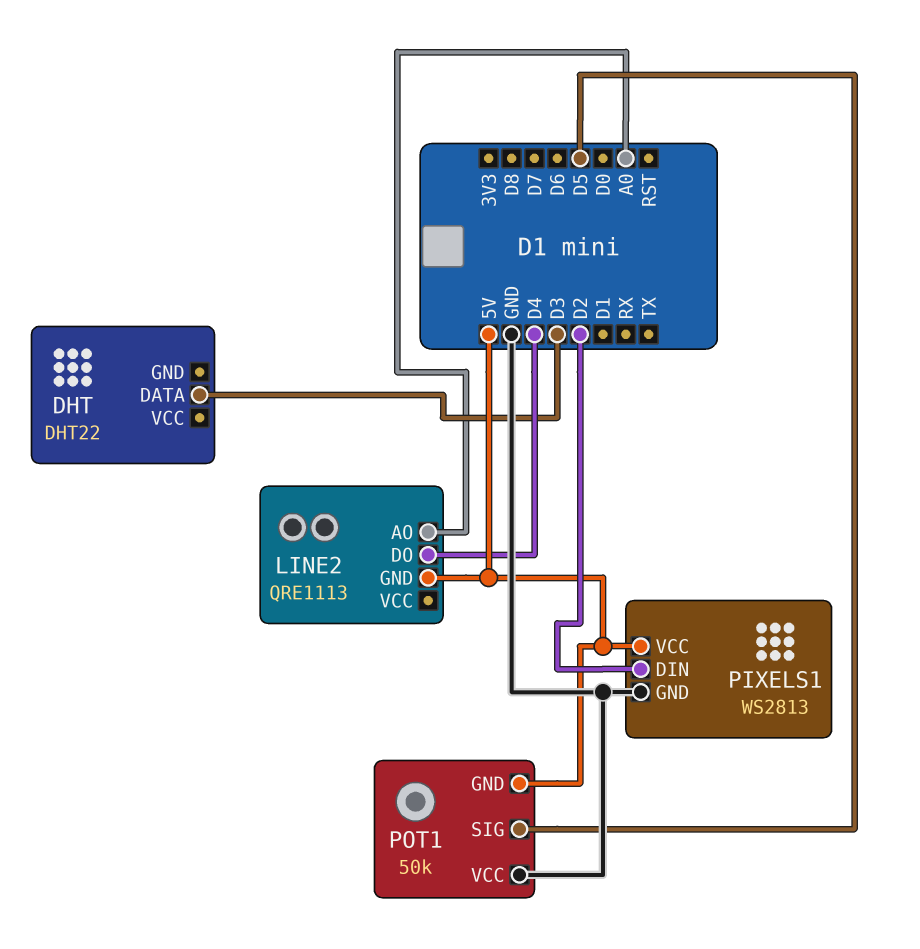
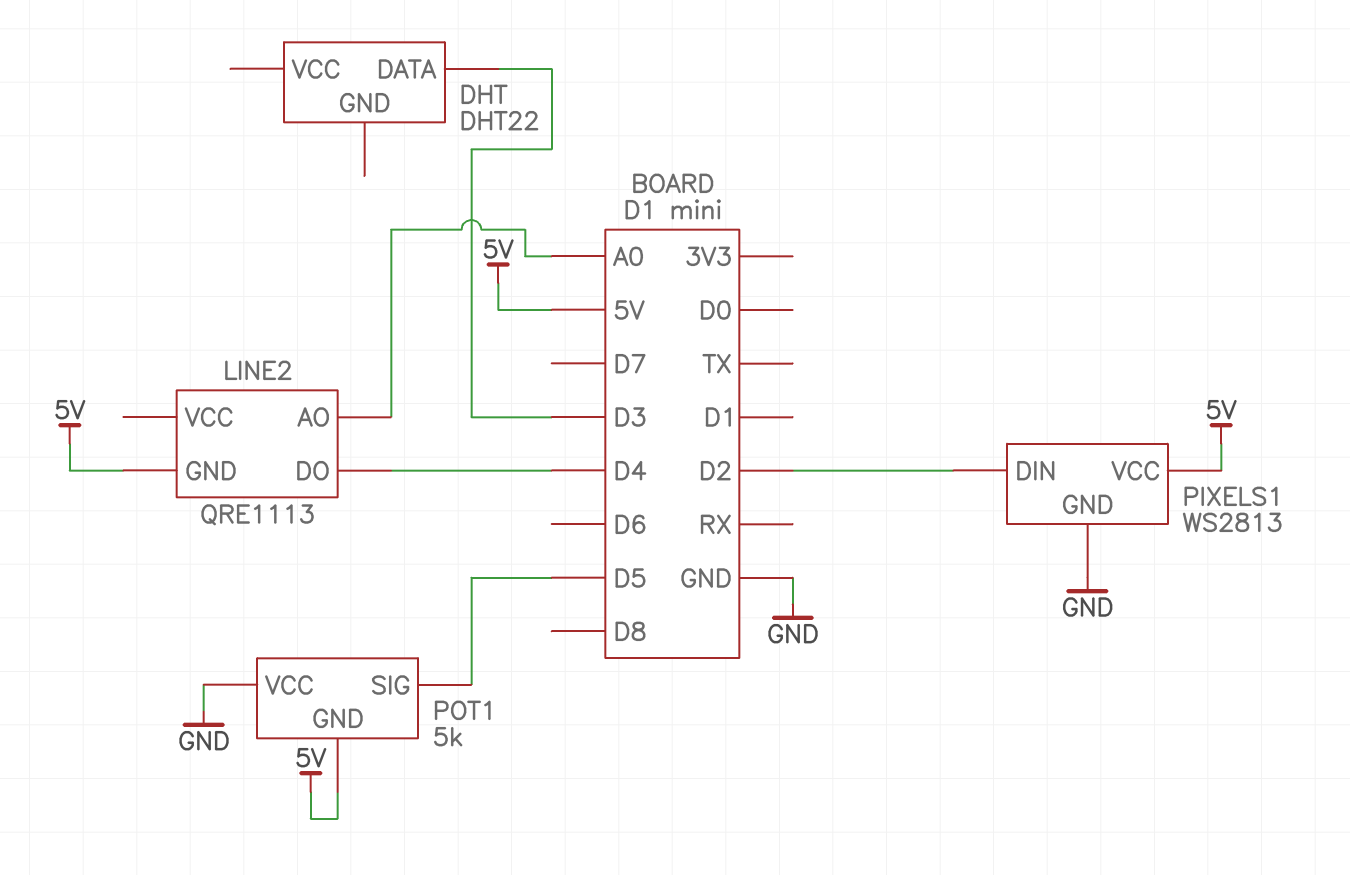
POT1: 50k -> 5k

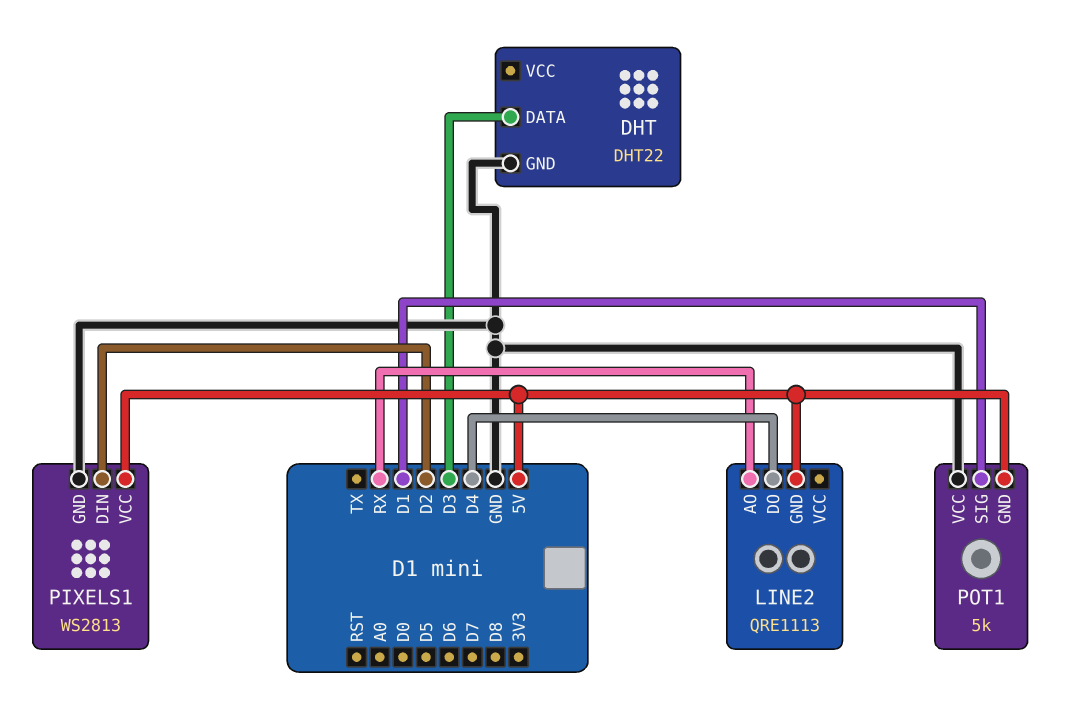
DHT pin GND: none -> GND
LINE2 pin AO: A0 -> RX
POT1 pin SIG: D5 -> D1

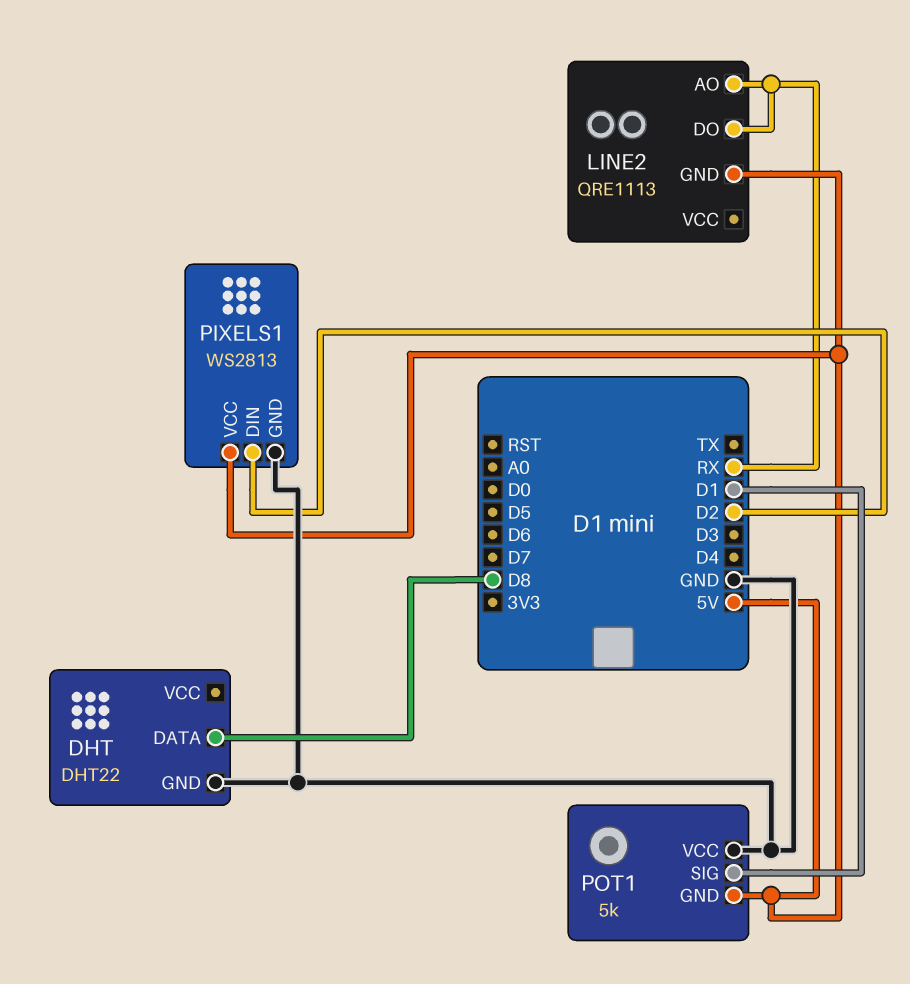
DHT pin DATA: D3 -> D8
LINE2 pin DO: D4 -> RX

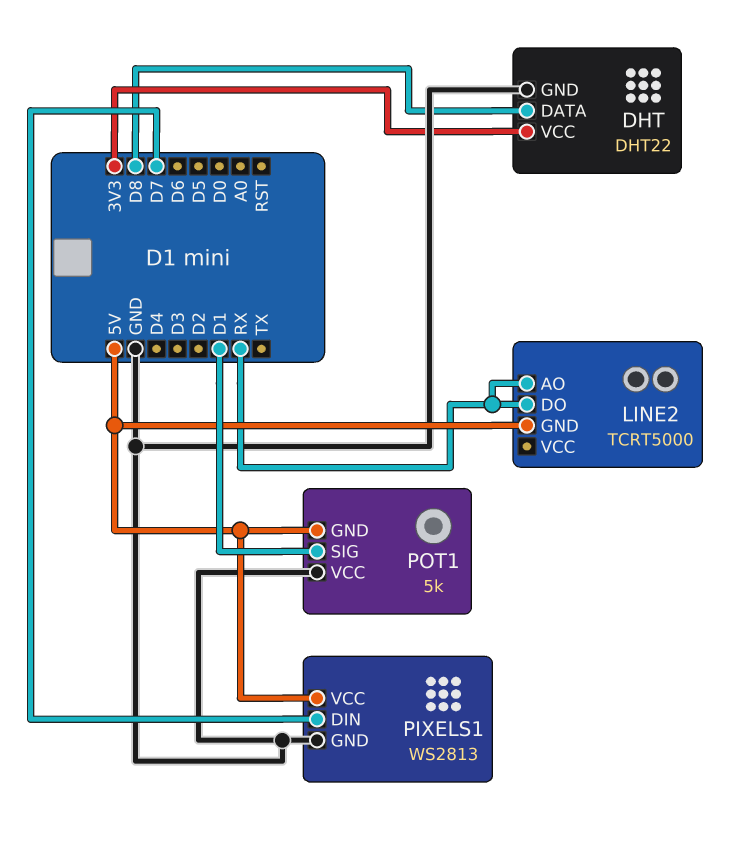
DHT pin VCC: none -> 3V3
LINE2: QRE1113 -> TCRT5000
PIXELS1 pin DIN: D2 -> D7

